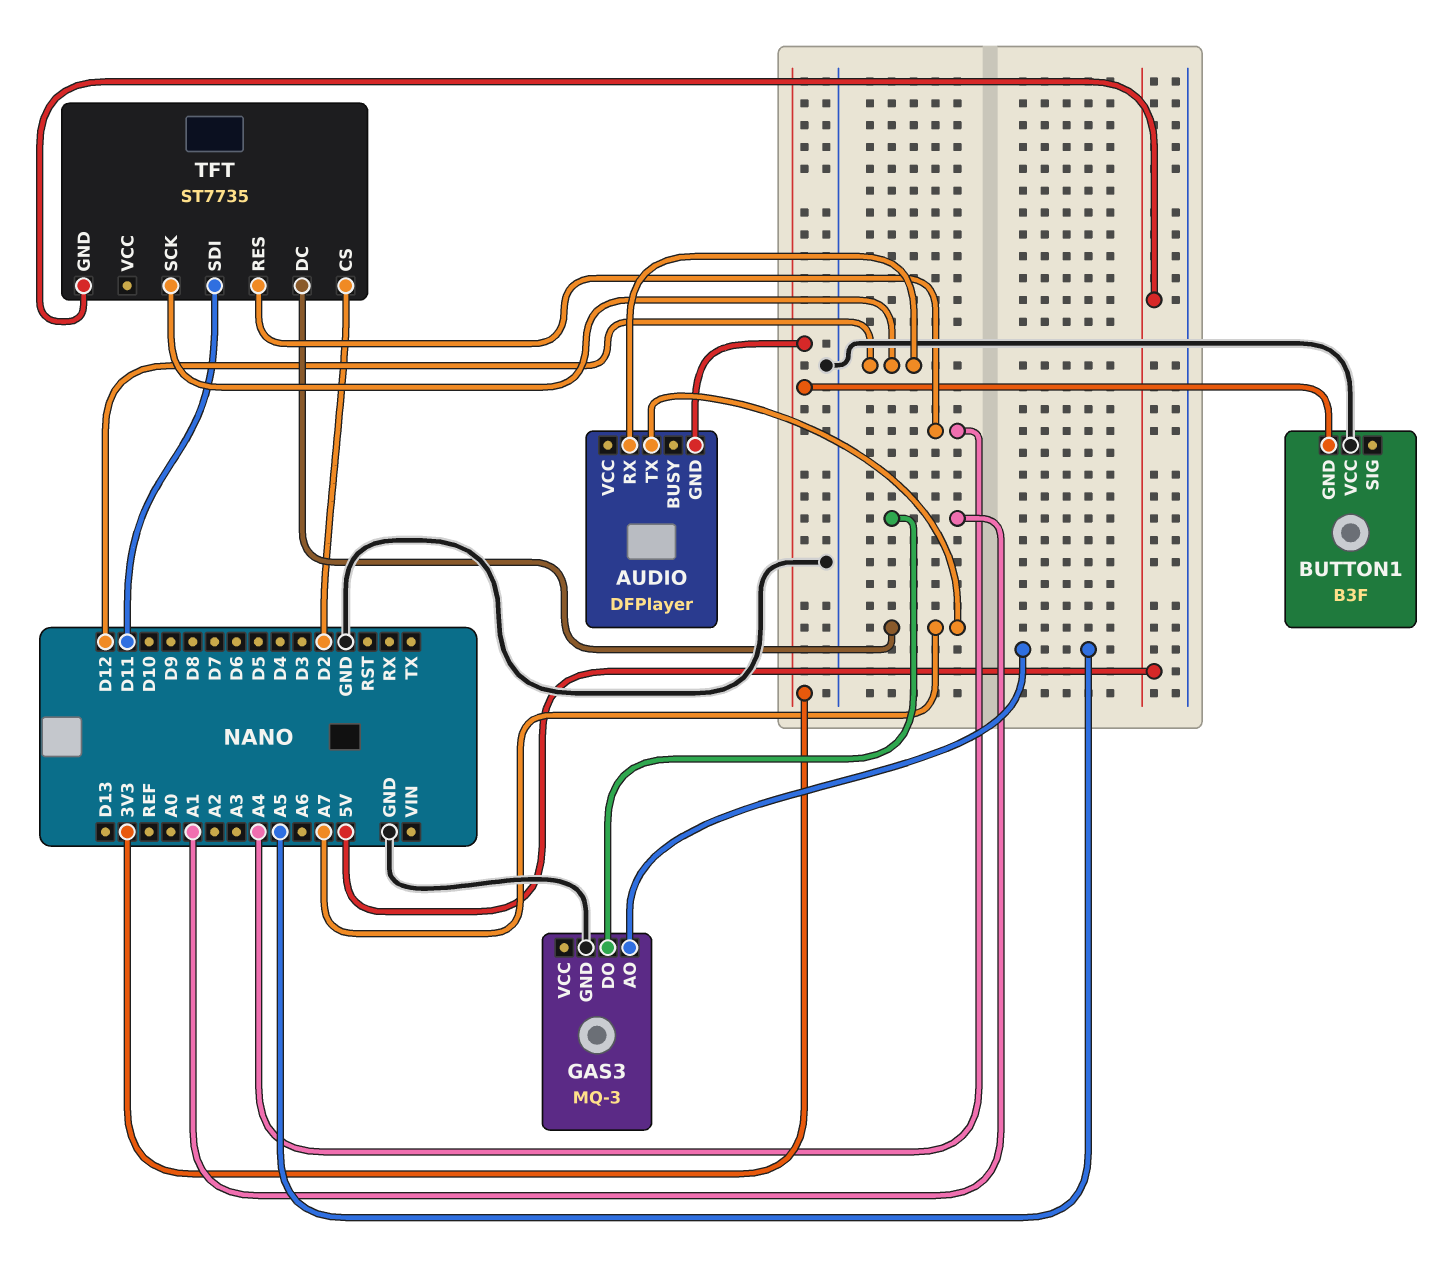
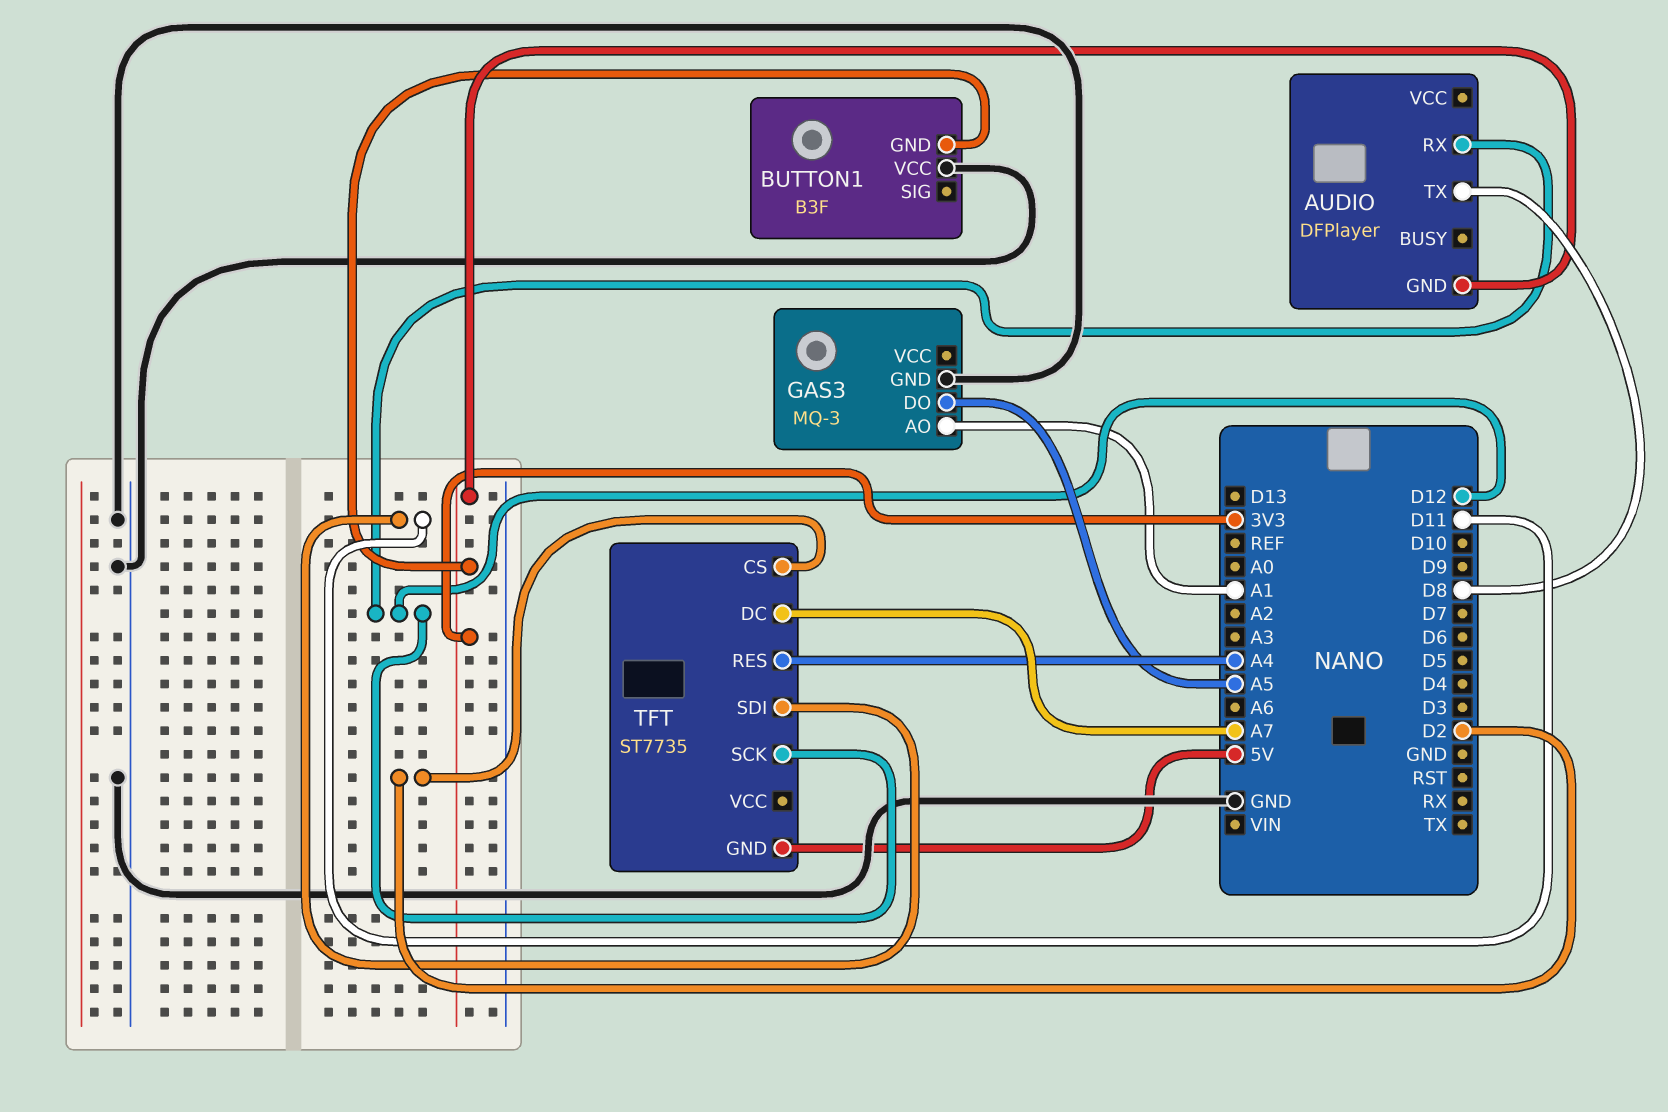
AUDIO pin TX: A7 -> D8
GAS3 pin AO: A5 -> A1
GAS3 pin DO: A1 -> A5

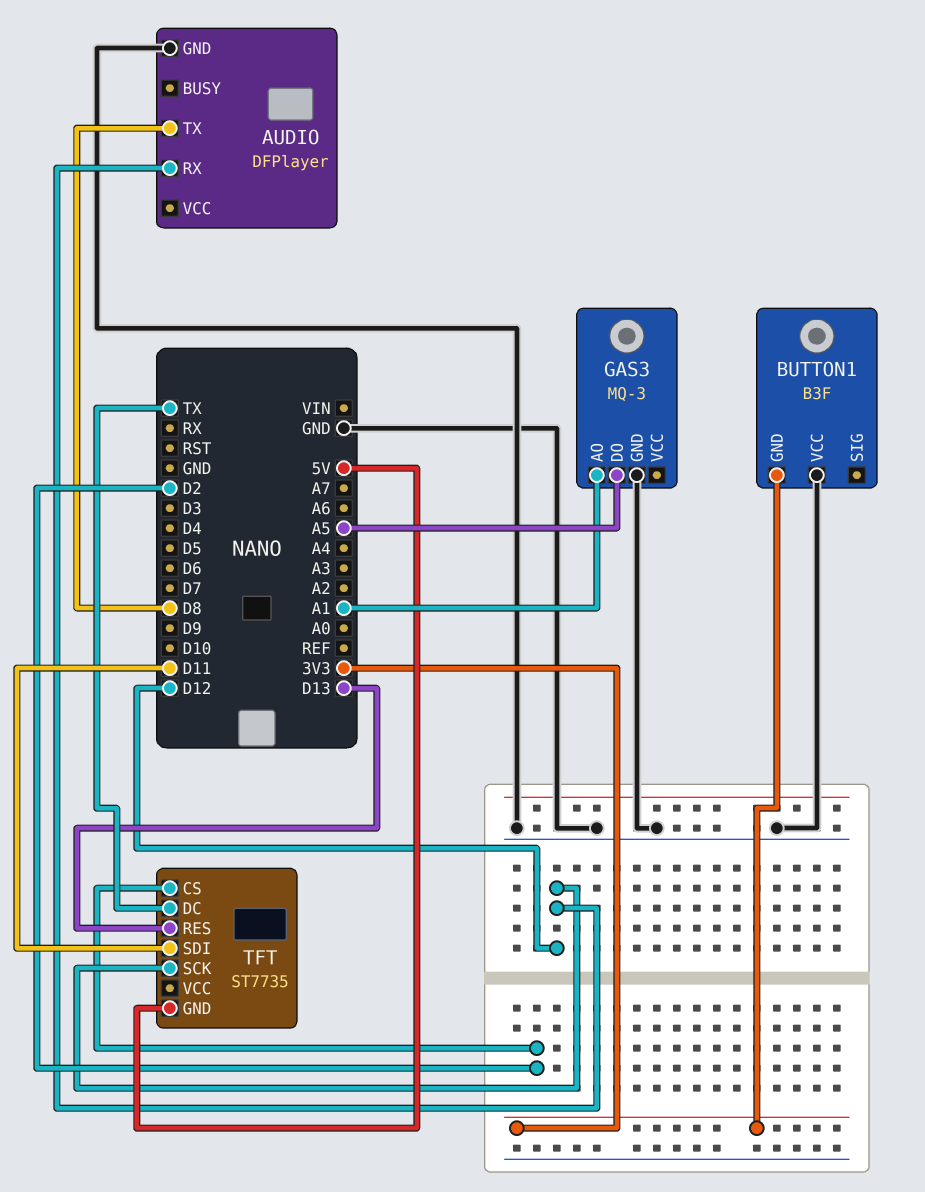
AUDIO pin GND: 3V3 -> GND
TFT pin DC: A7 -> TX
TFT pin RES: A4 -> D13

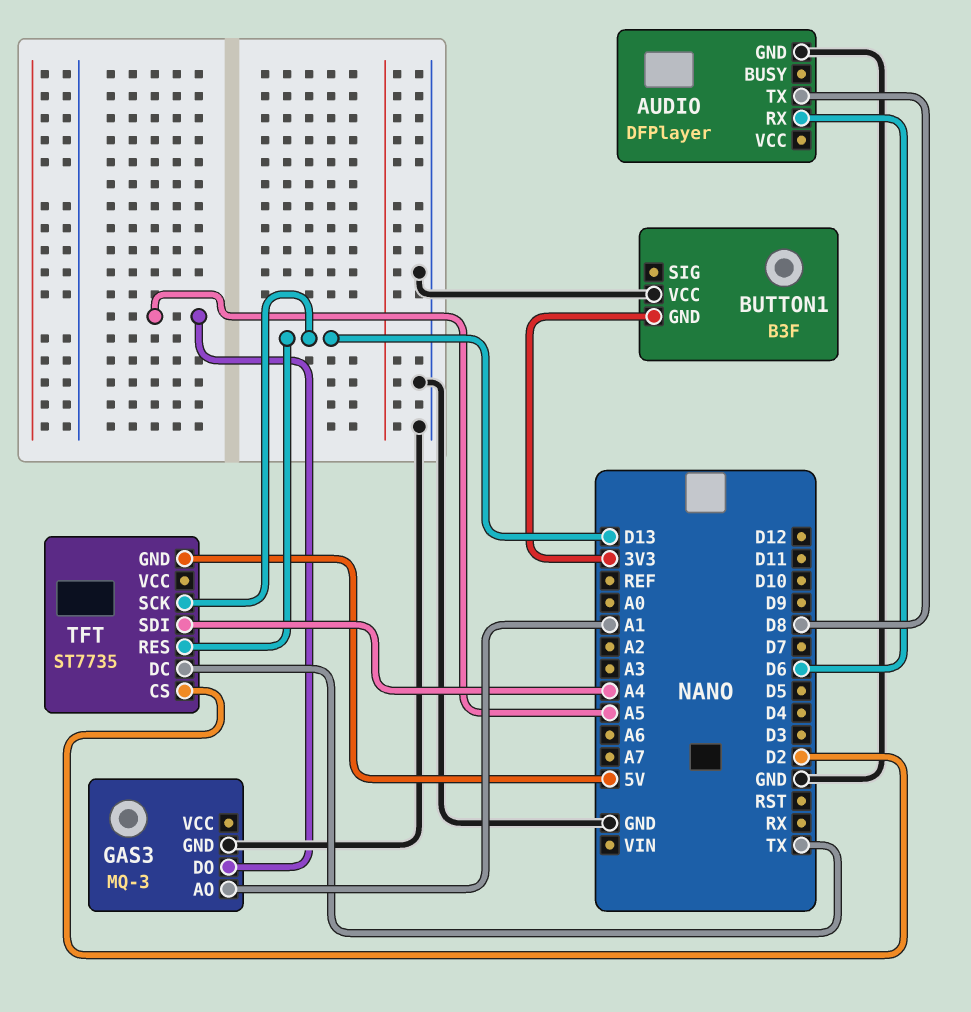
AUDIO pin RX: D12 -> D6
TFT pin SCK: D12 -> D13
TFT pin SDI: D11 -> A4

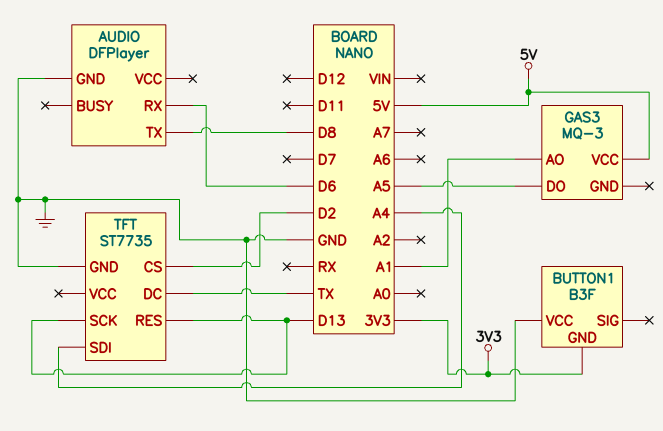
GAS3 pin GND: GND -> none
GAS3 pin VCC: none -> 5V
TFT pin GND: 5V -> GND

